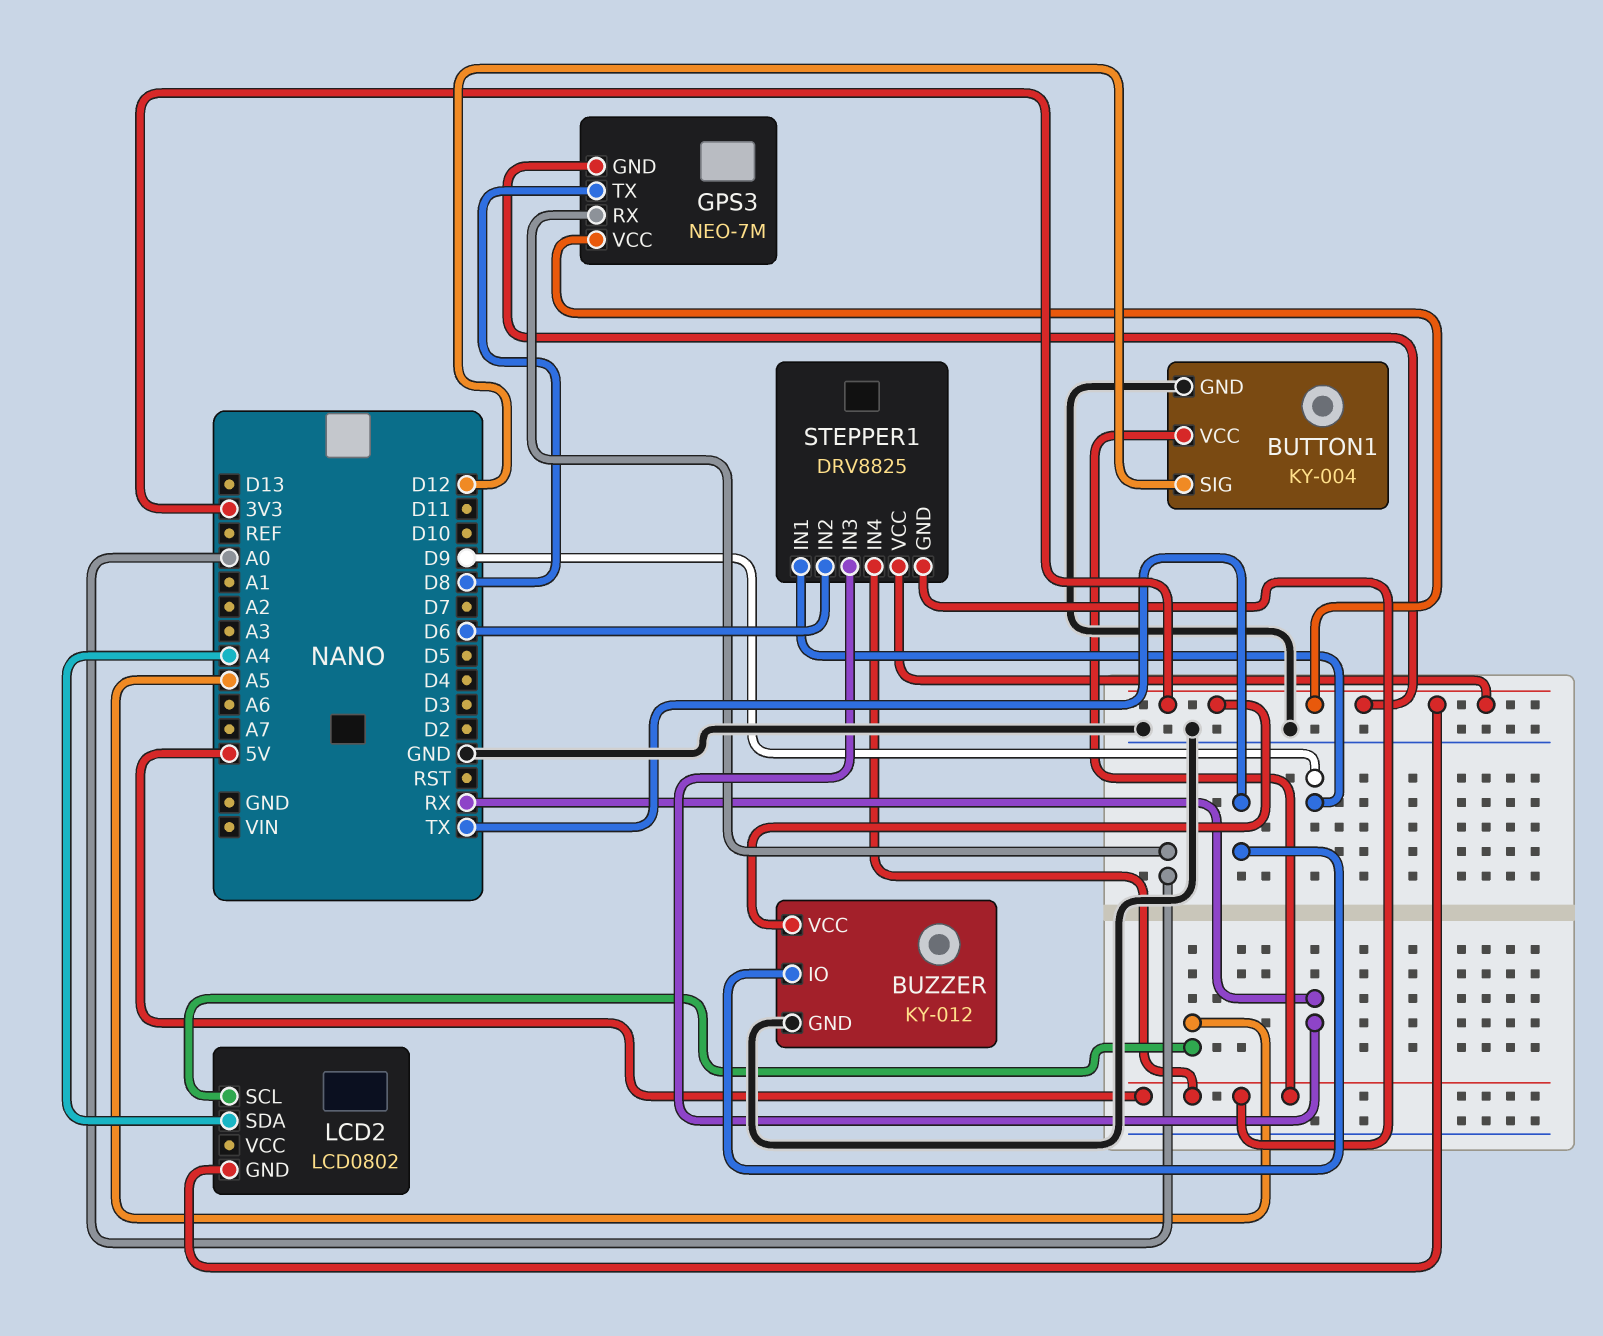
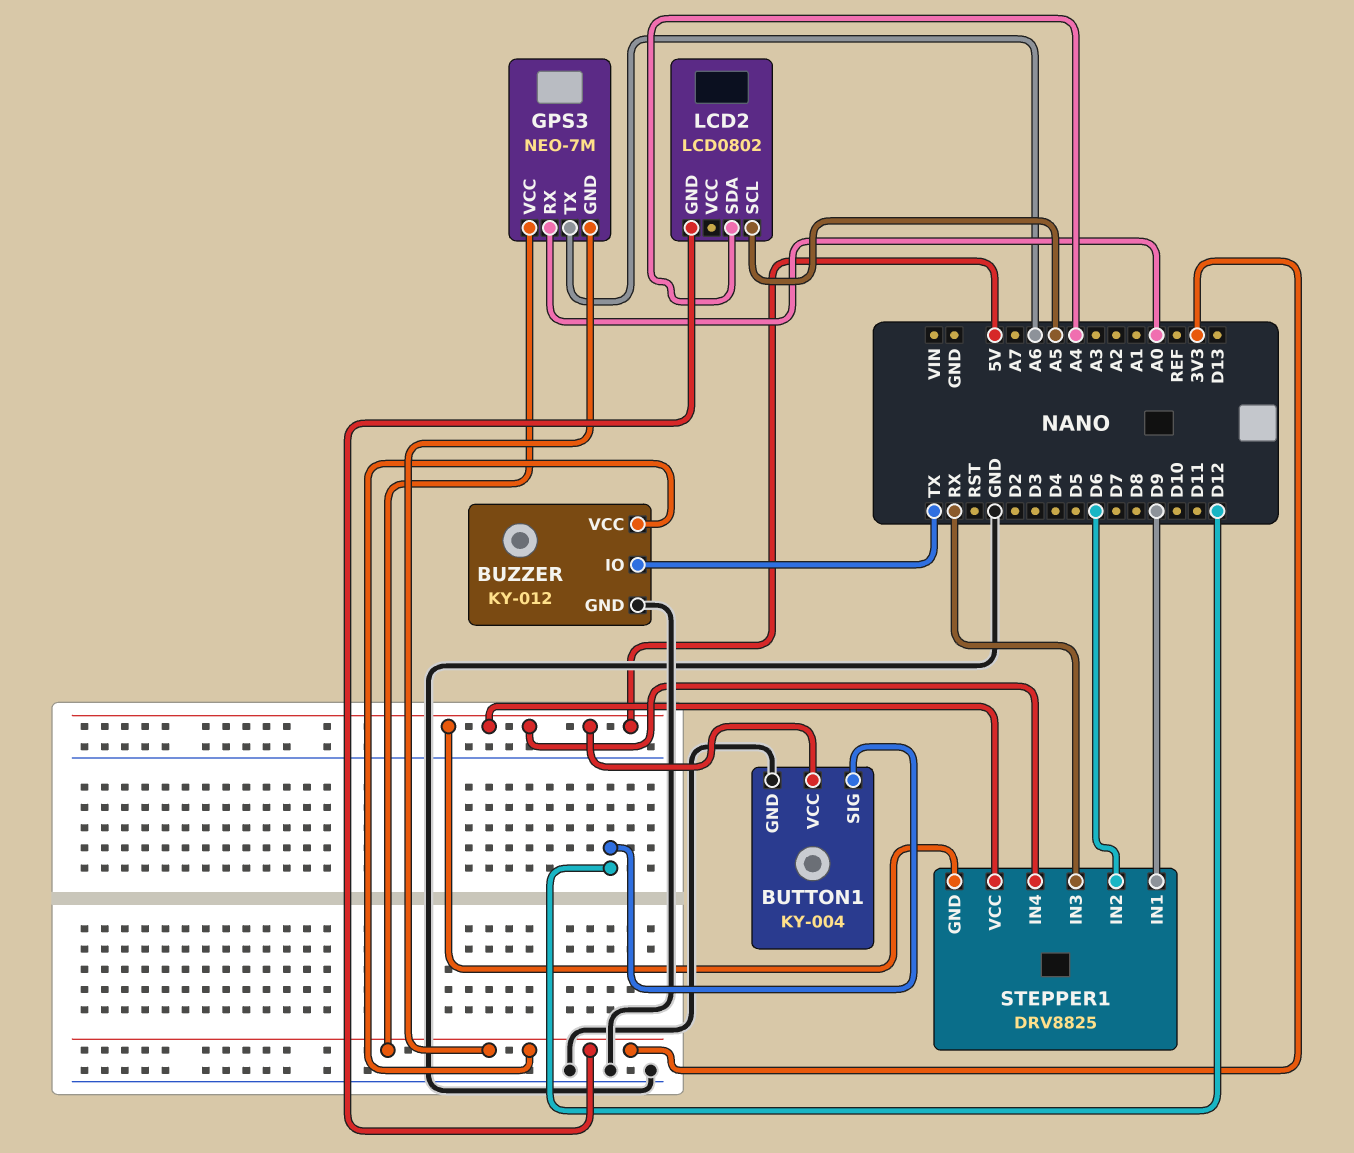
GPS3 pin TX: D8 -> A6
STEPPER1 pin VCC: 3V3 -> 5V

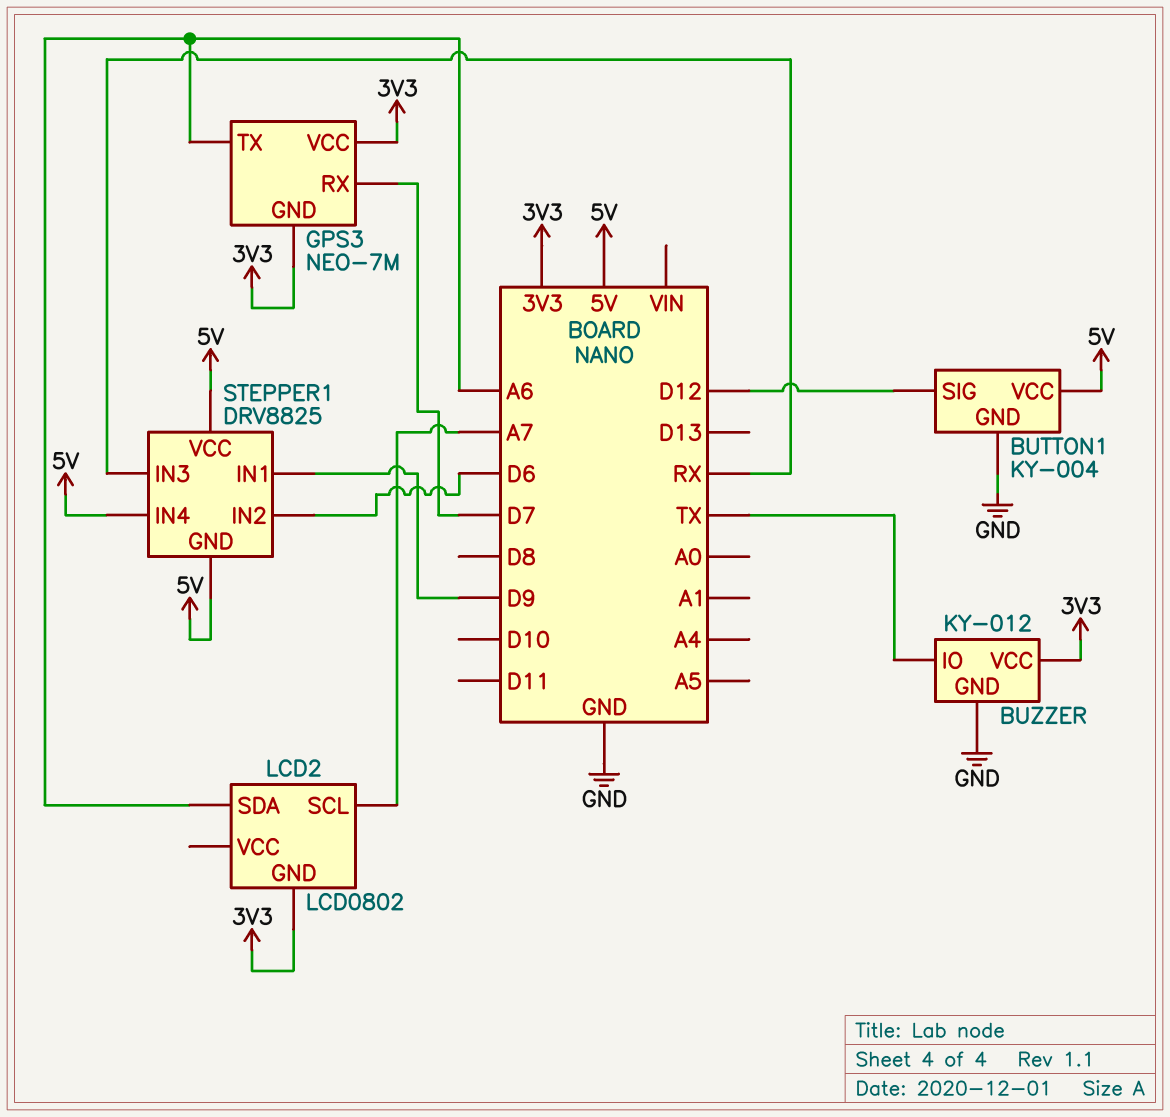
GPS3 pin RX: A0 -> D7
LCD2 pin SCL: A5 -> A7
LCD2 pin SDA: A4 -> A6

